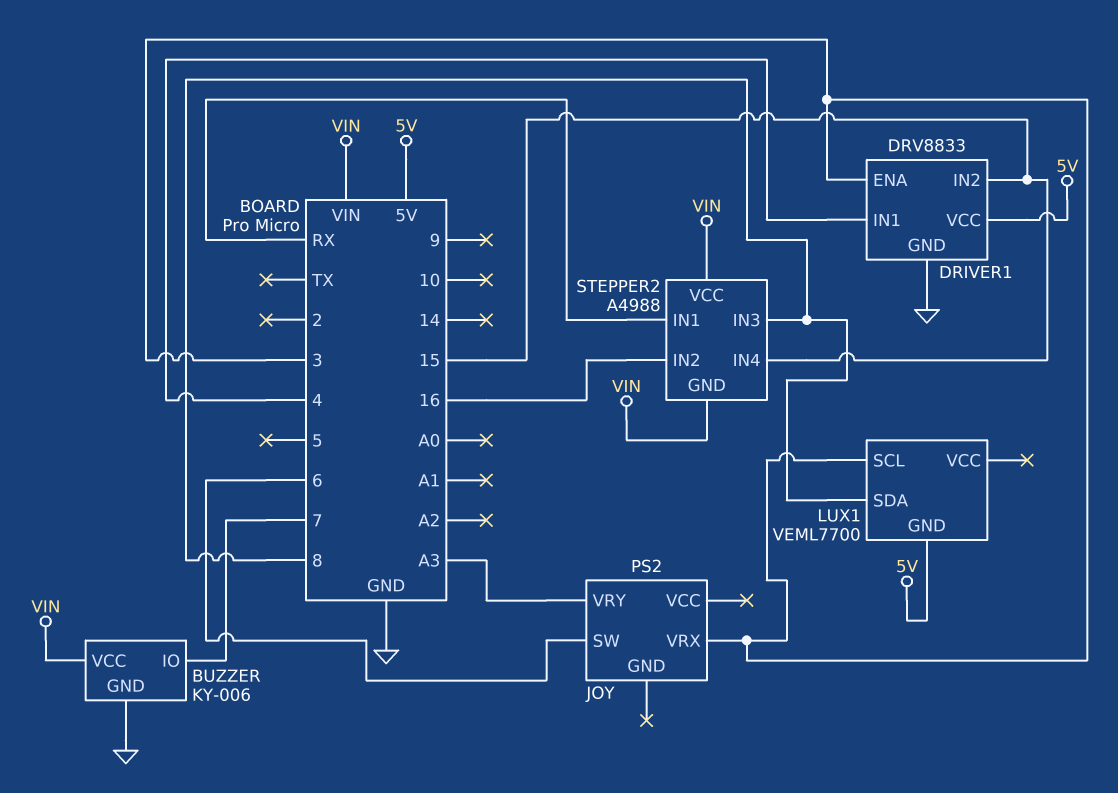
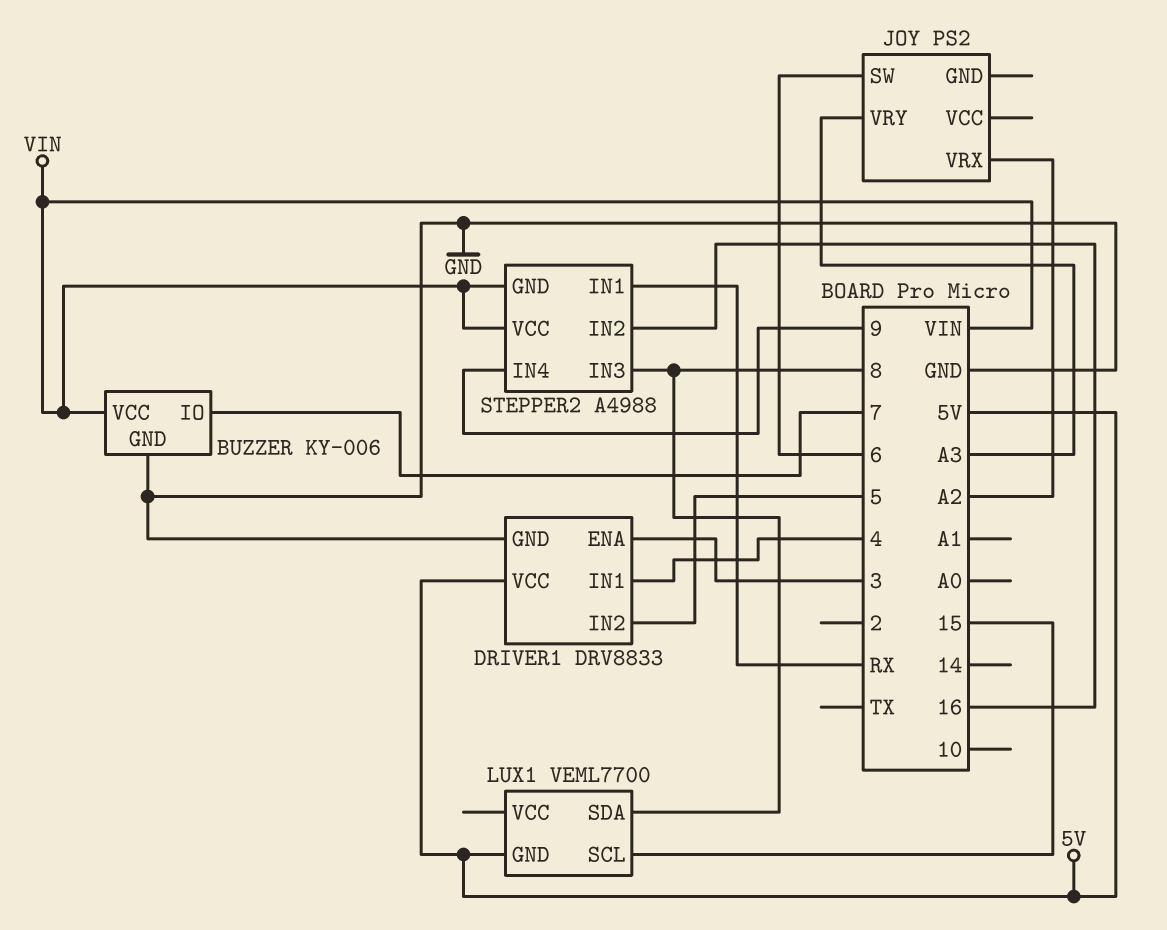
DRIVER1 pin IN2: 15 -> 5
JOY pin VRX: 3 -> A2
LUX1 pin SCL: 3 -> 15
STEPPER2 pin IN4: 15 -> 9

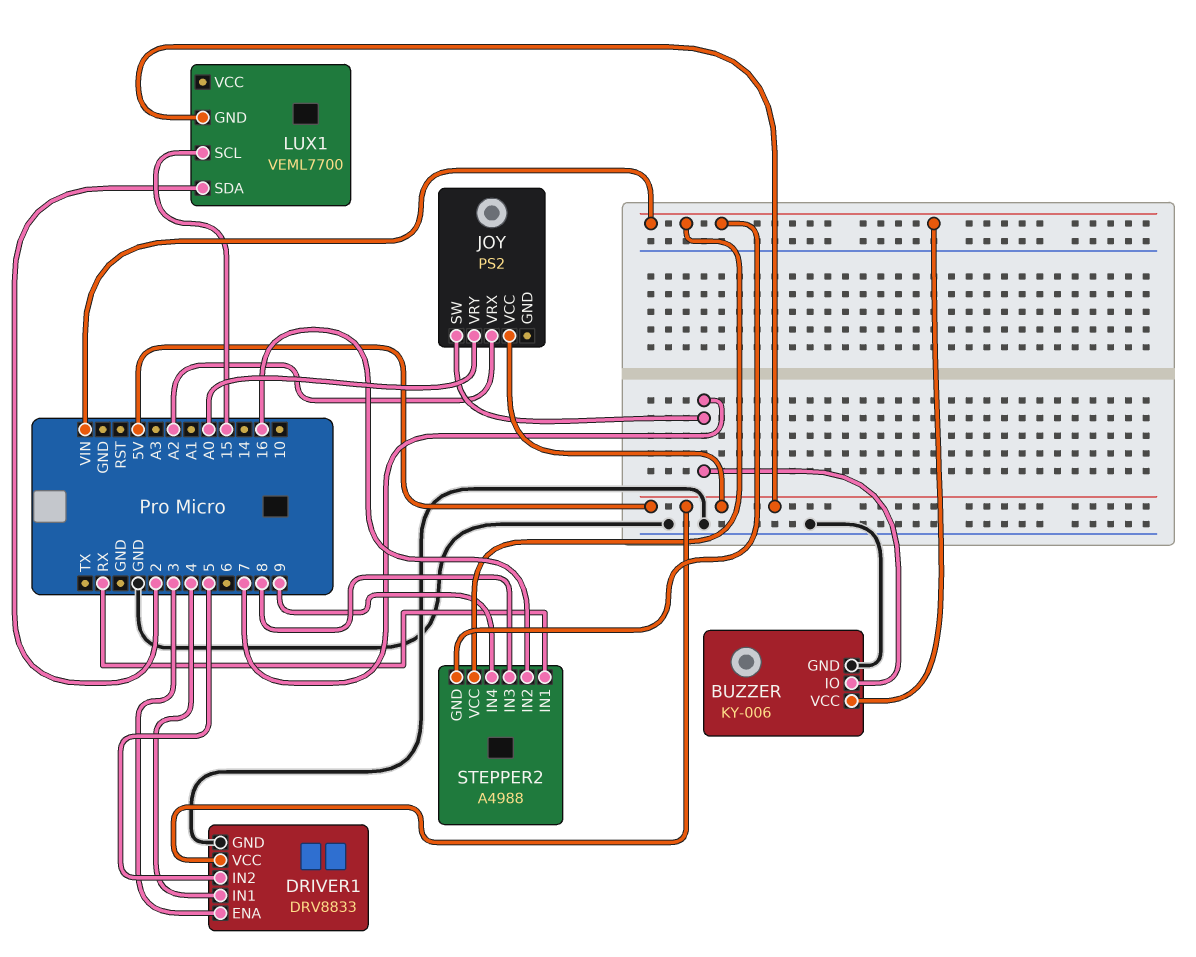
JOY pin SW: 6 -> 7
JOY pin VCC: none -> 5V
JOY pin VRY: A3 -> A0
LUX1 pin SDA: 8 -> 2

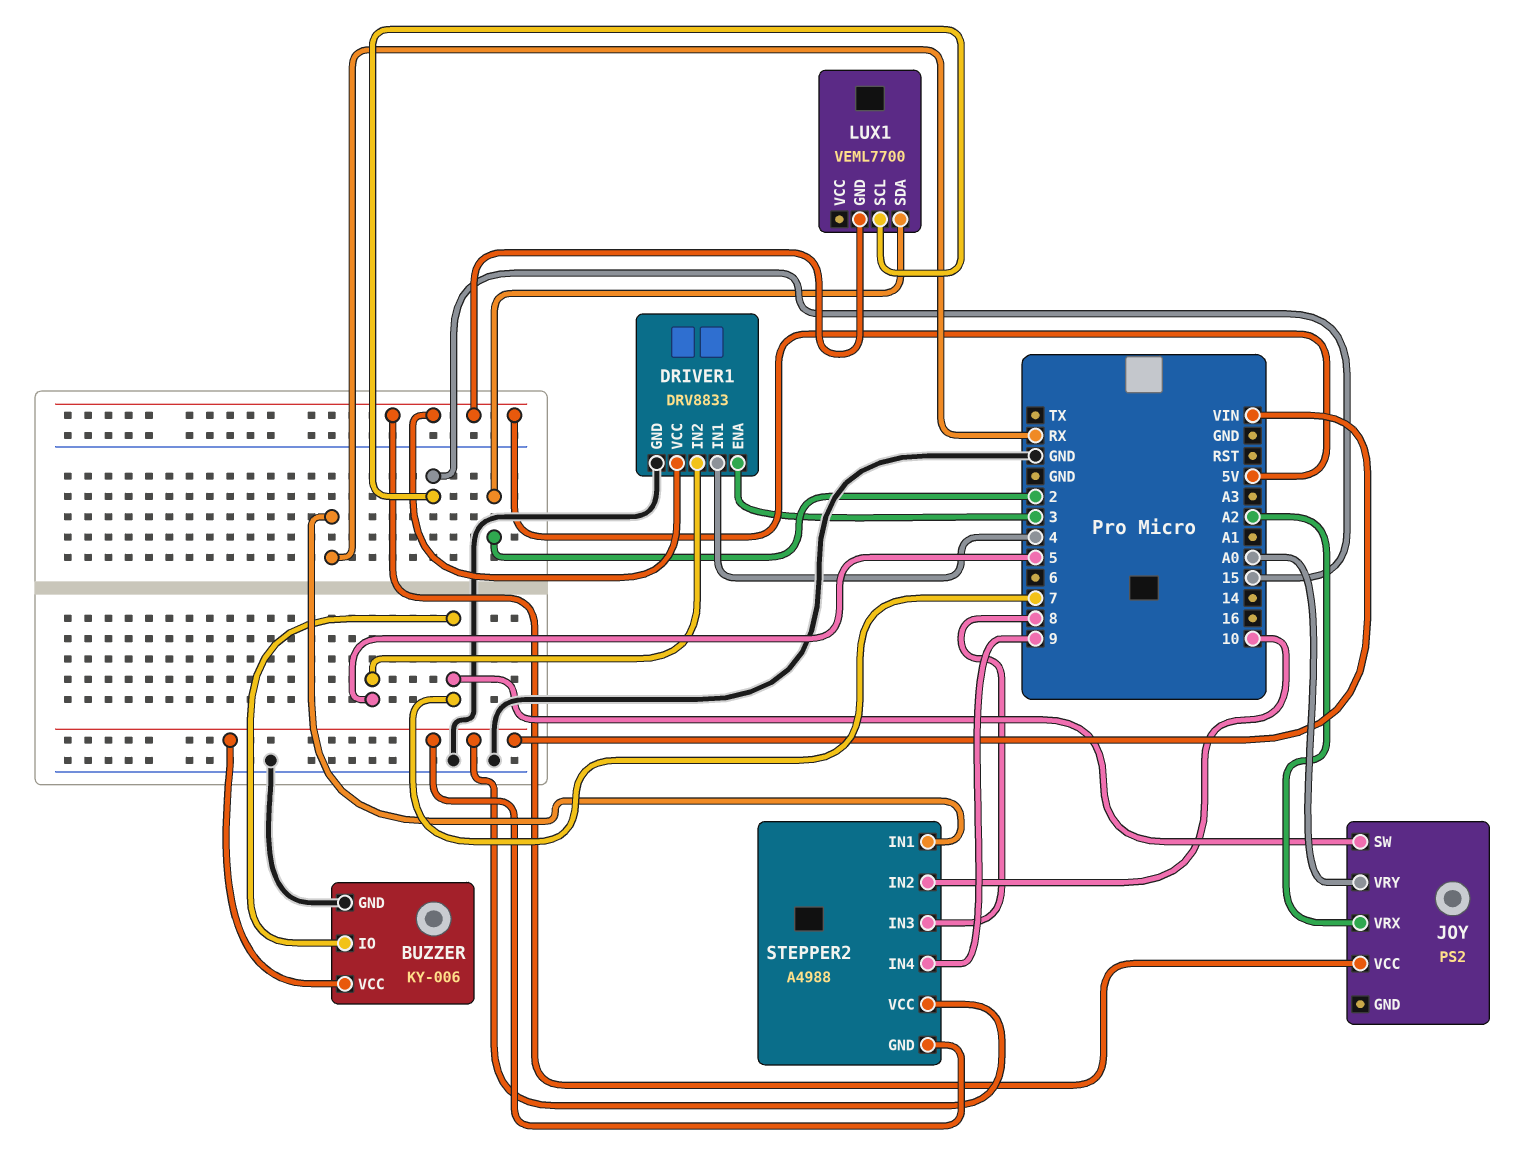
STEPPER2 pin IN2: 16 -> 10

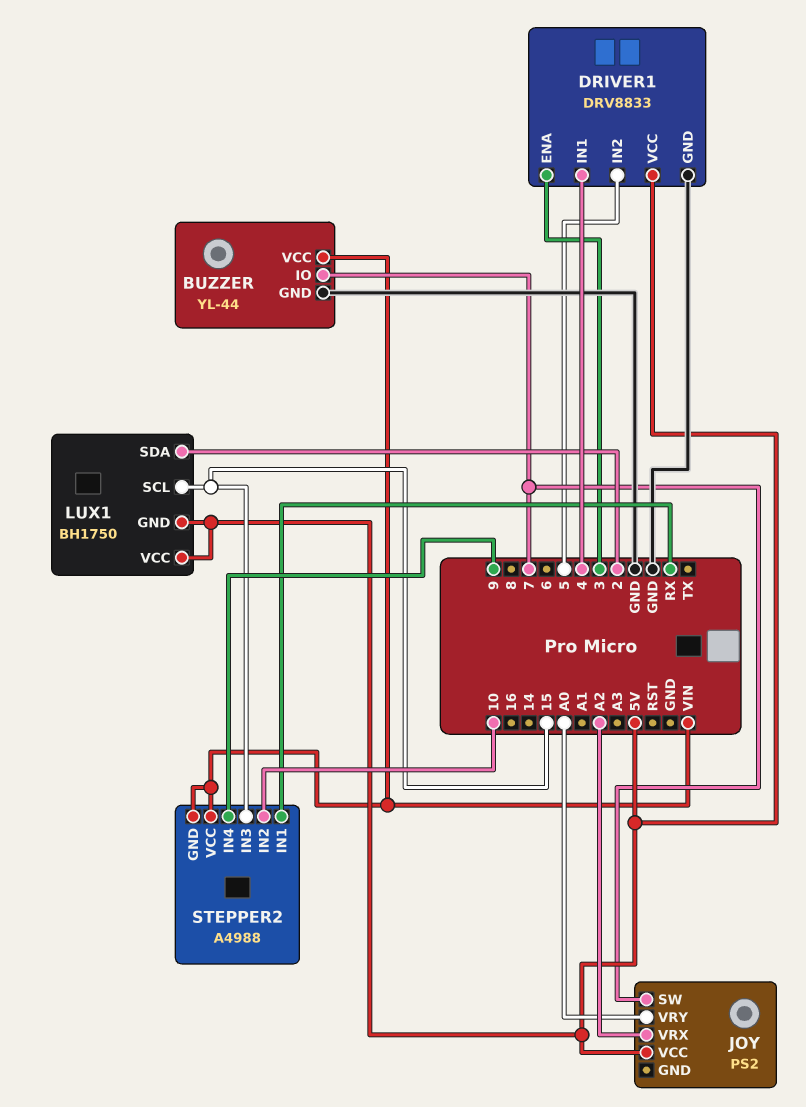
BUZZER: KY-006 -> YL-44
LUX1: VEML7700 -> BH1750
LUX1 pin VCC: none -> 5V
STEPPER2 pin IN3: 8 -> 15

